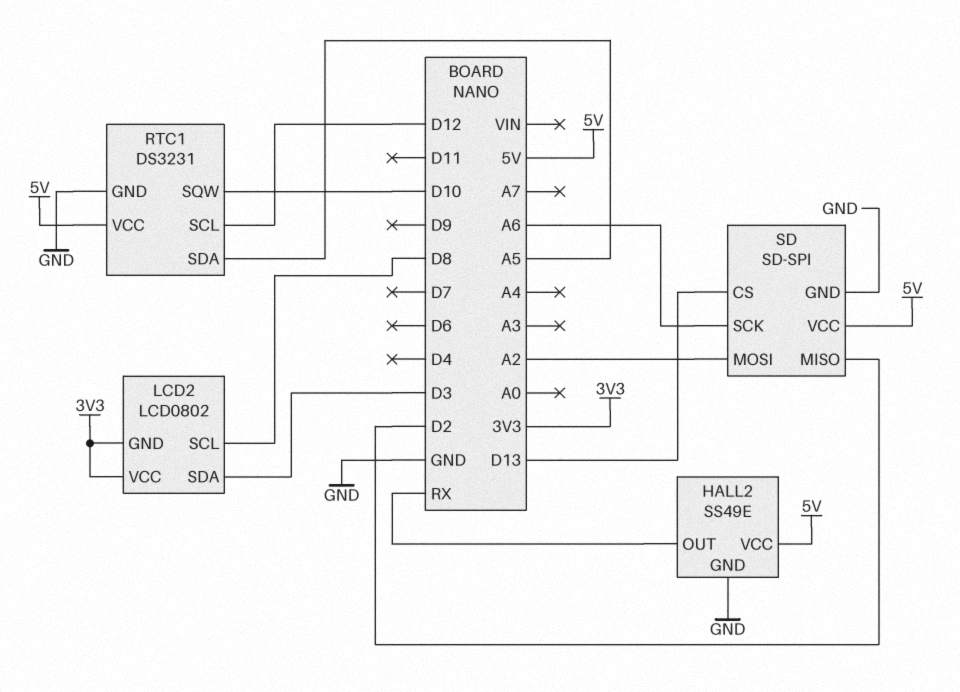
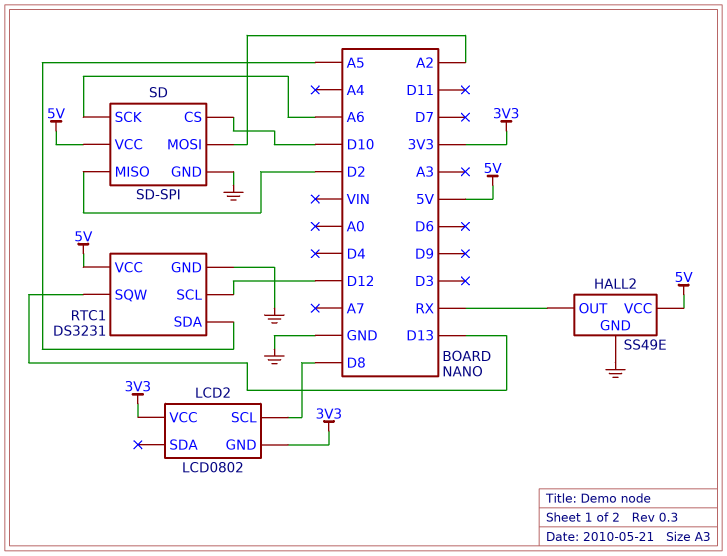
LCD2 pin SDA: D3 -> none
RTC1 pin SQW: D10 -> D13
SD pin CS: D13 -> D10

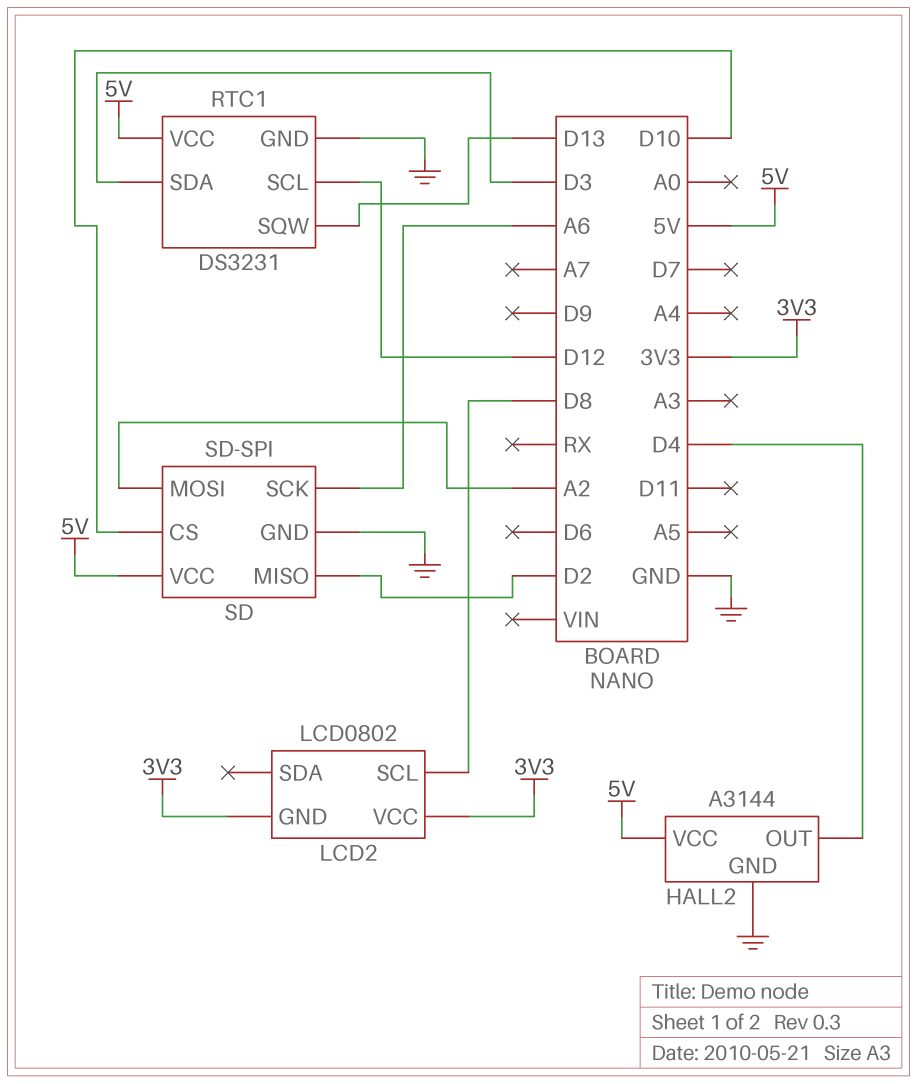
HALL2: SS49E -> A3144
HALL2 pin OUT: RX -> D4
RTC1 pin SDA: A5 -> D3

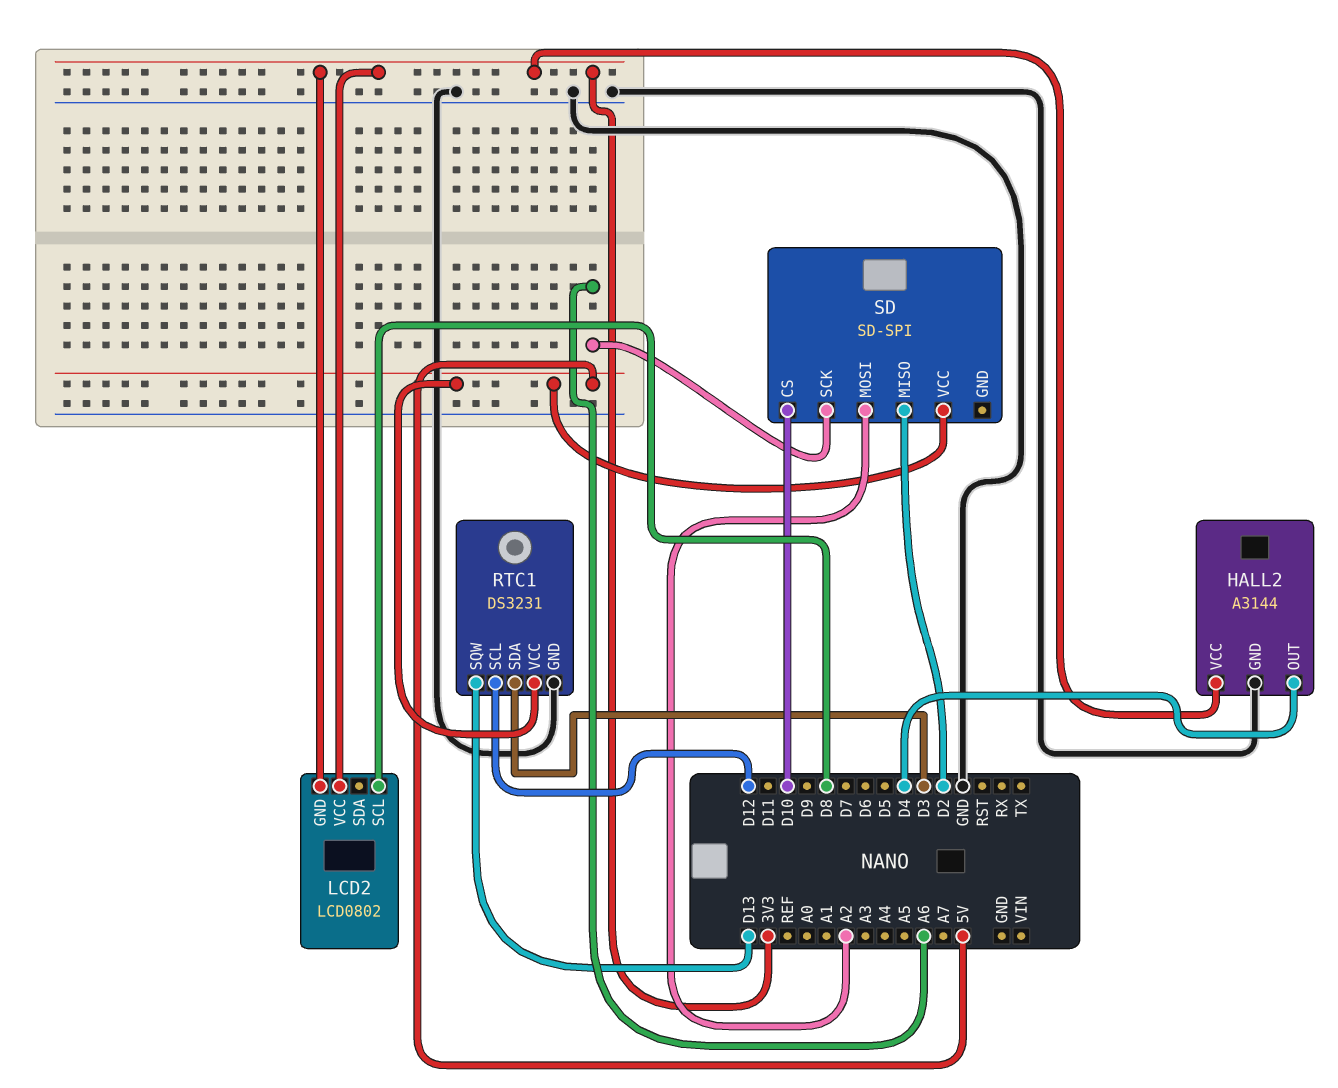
HALL2 pin VCC: 5V -> 3V3
SD pin GND: GND -> none

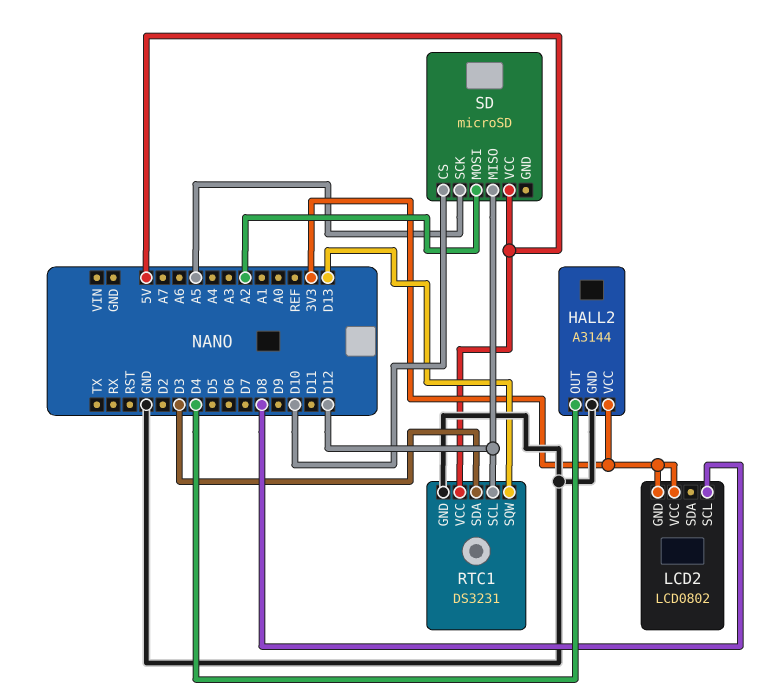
SD: SD-SPI -> microSD
SD pin MISO: D2 -> D12
SD pin SCK: A6 -> A5

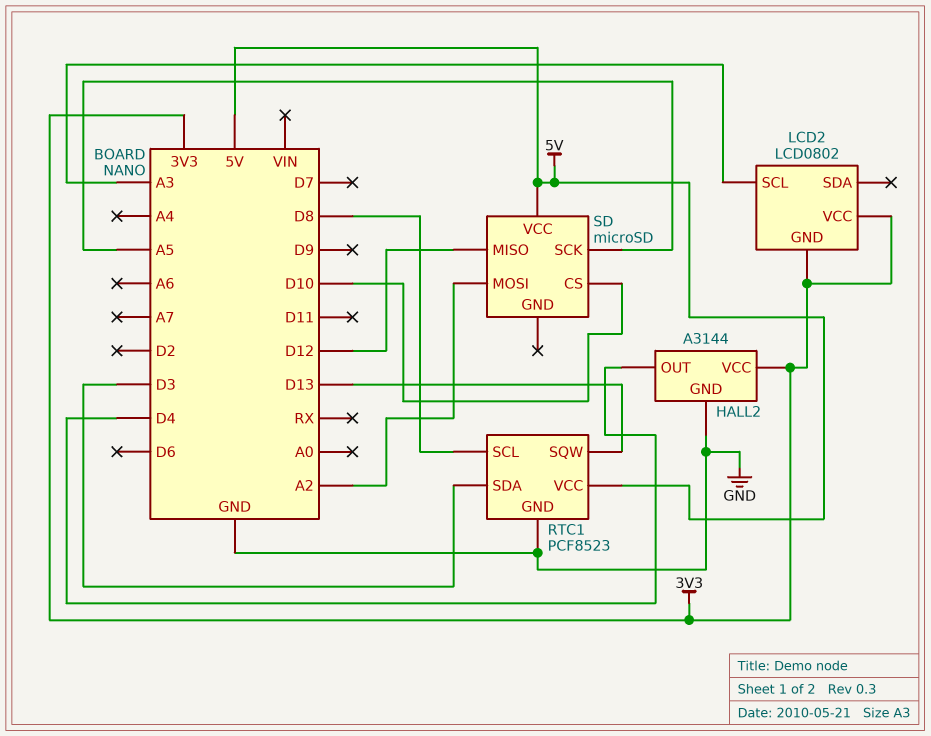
LCD2 pin SCL: D8 -> A3
RTC1: DS3231 -> PCF8523
RTC1 pin SCL: D12 -> D8

